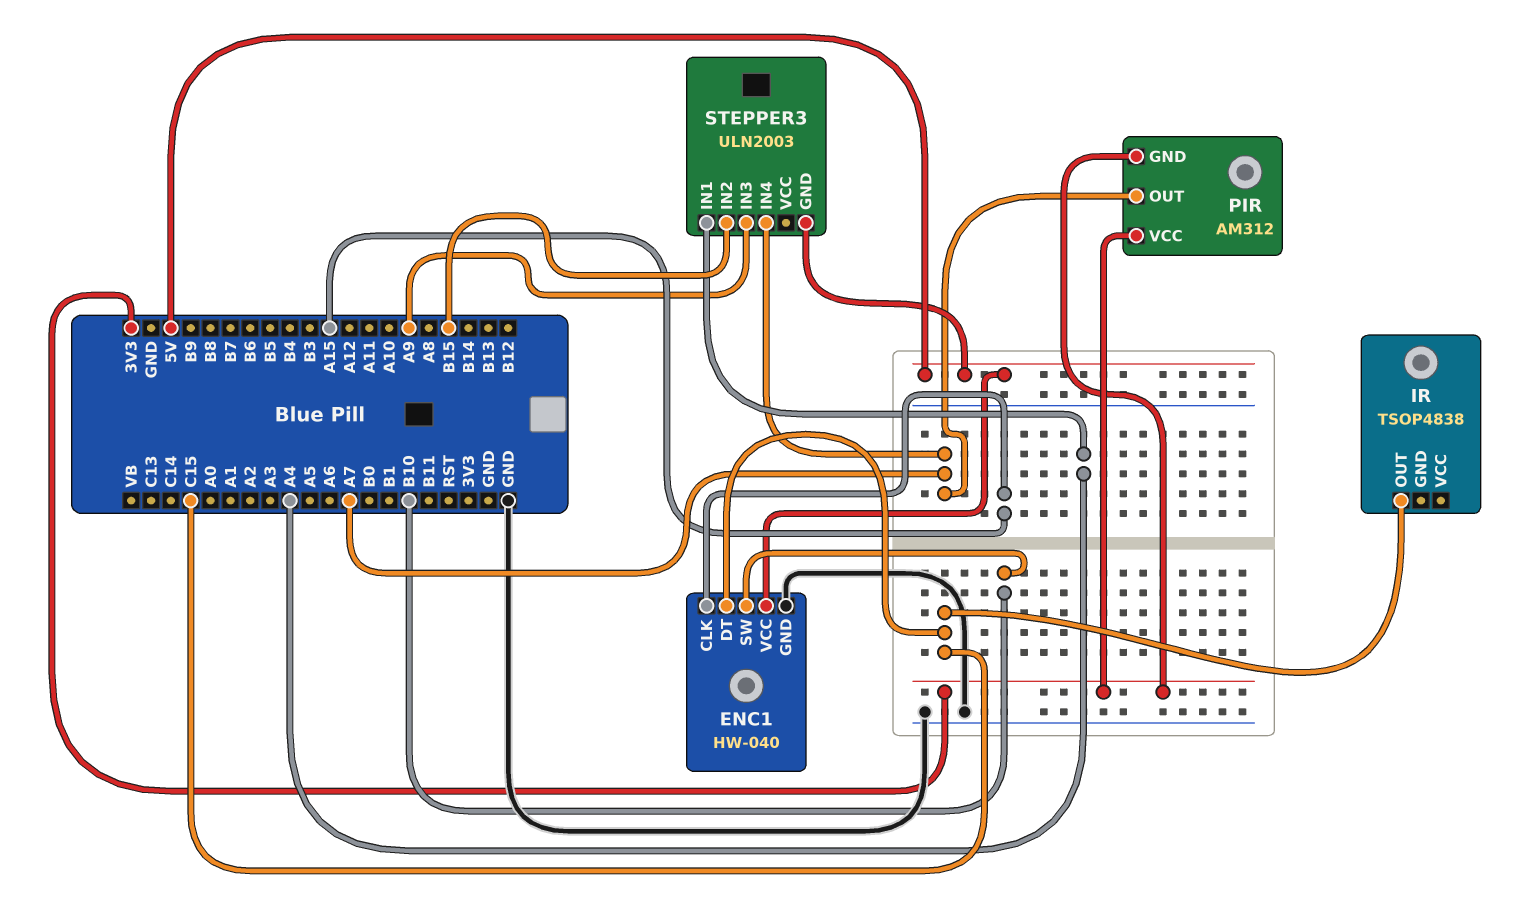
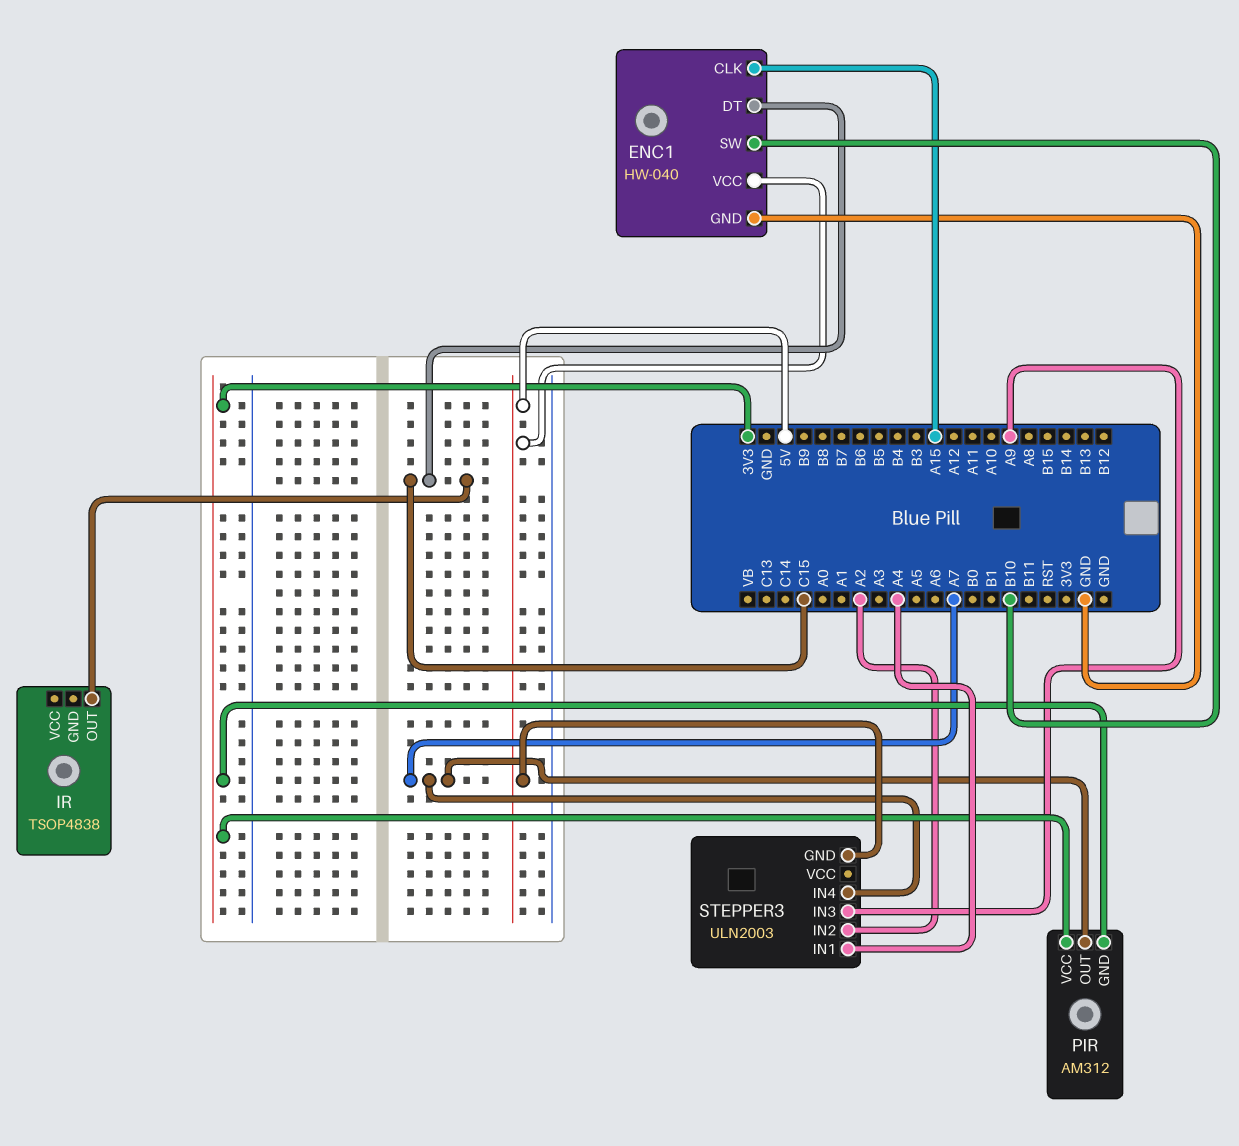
STEPPER3 pin IN2: B15 -> A2

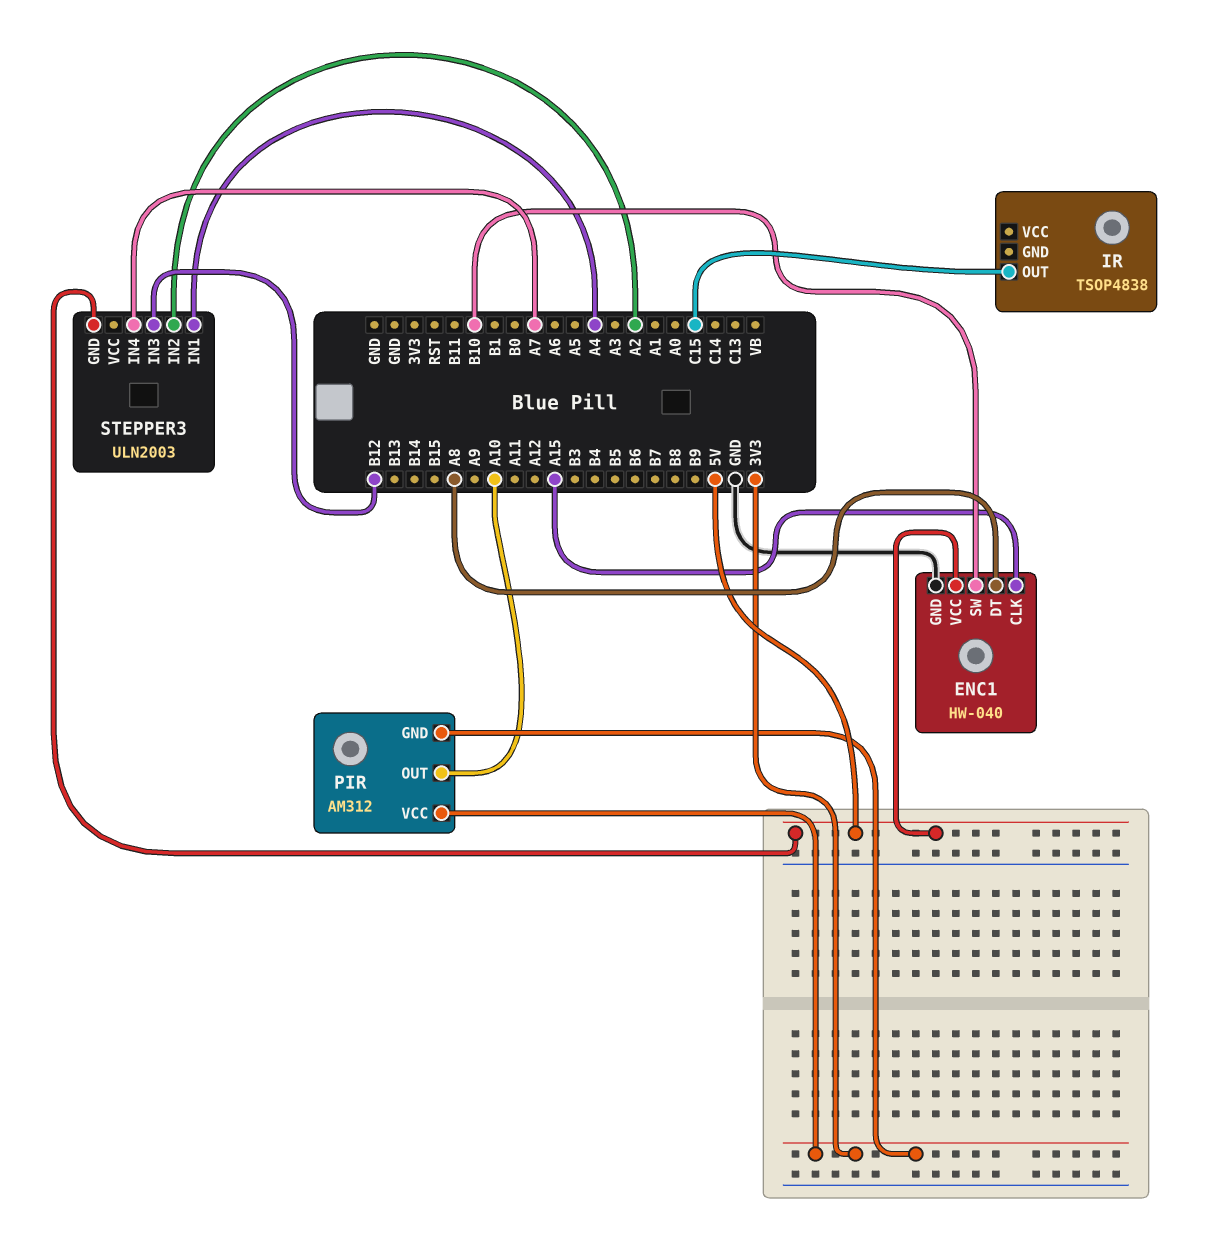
ENC1 pin DT: C15 -> A8
PIR pin OUT: A7 -> A10
STEPPER3 pin IN3: A9 -> B12

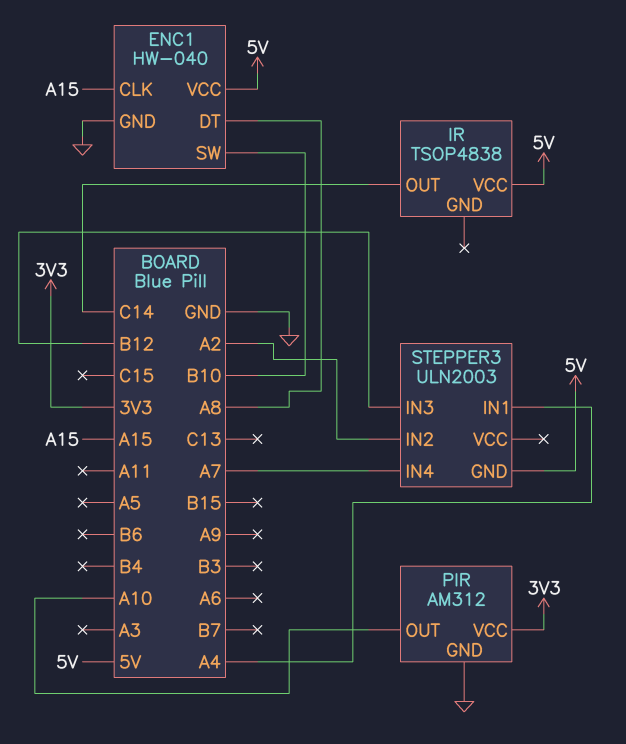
IR pin OUT: C15 -> C14
IR pin VCC: none -> 5V
PIR pin GND: 3V3 -> GND

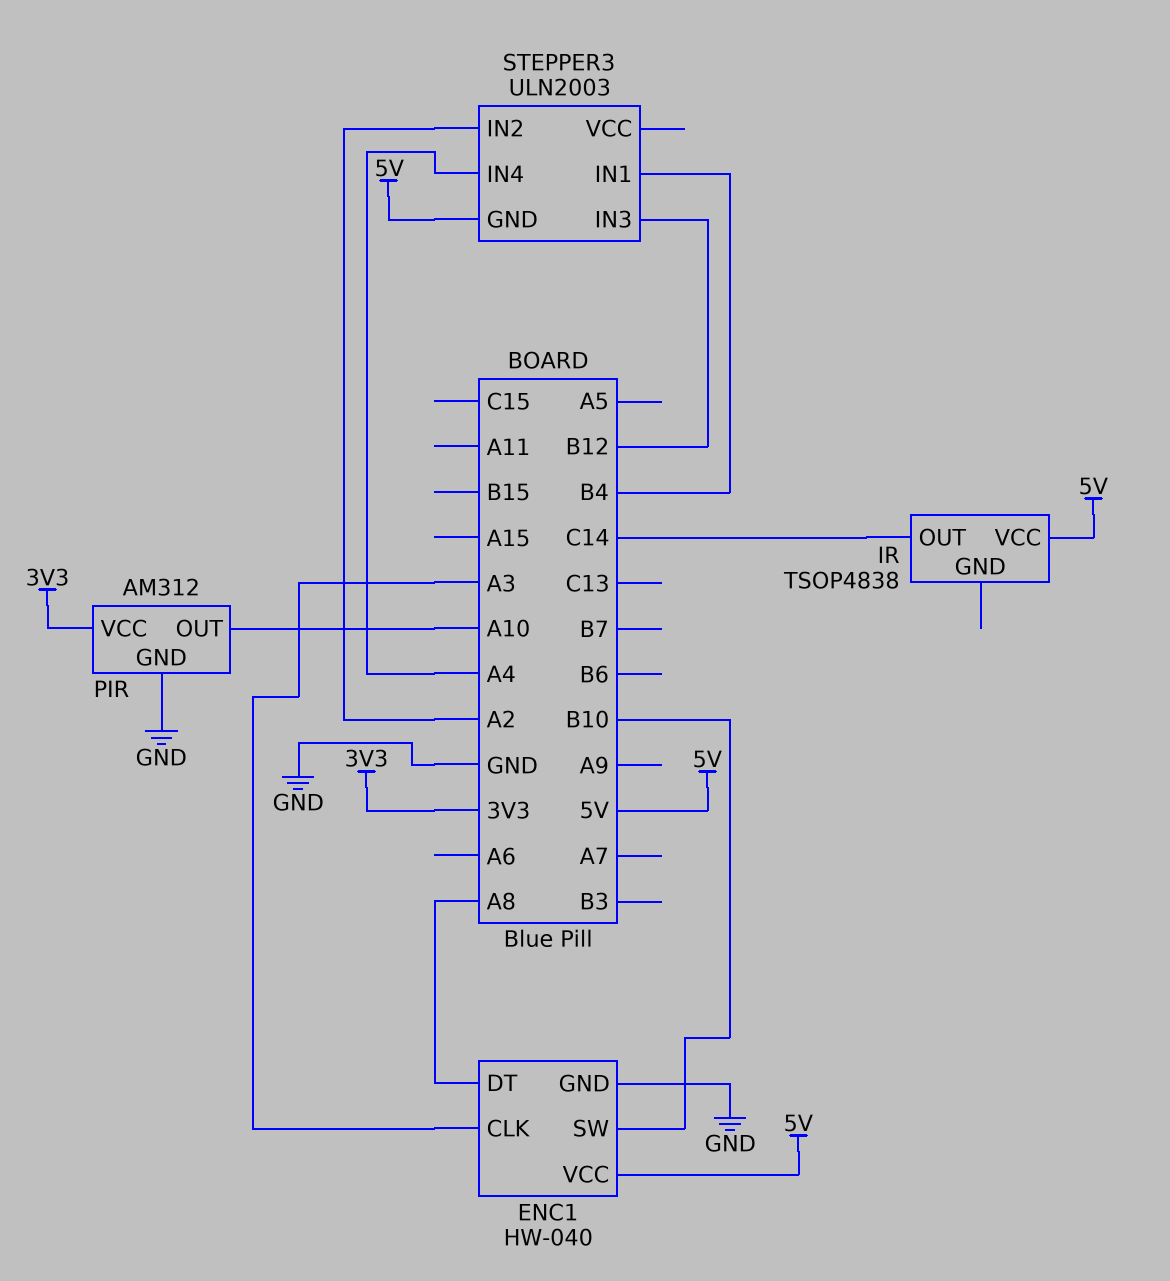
ENC1 pin CLK: A15 -> A3
STEPPER3 pin IN1: A4 -> B4
STEPPER3 pin IN4: A7 -> A4

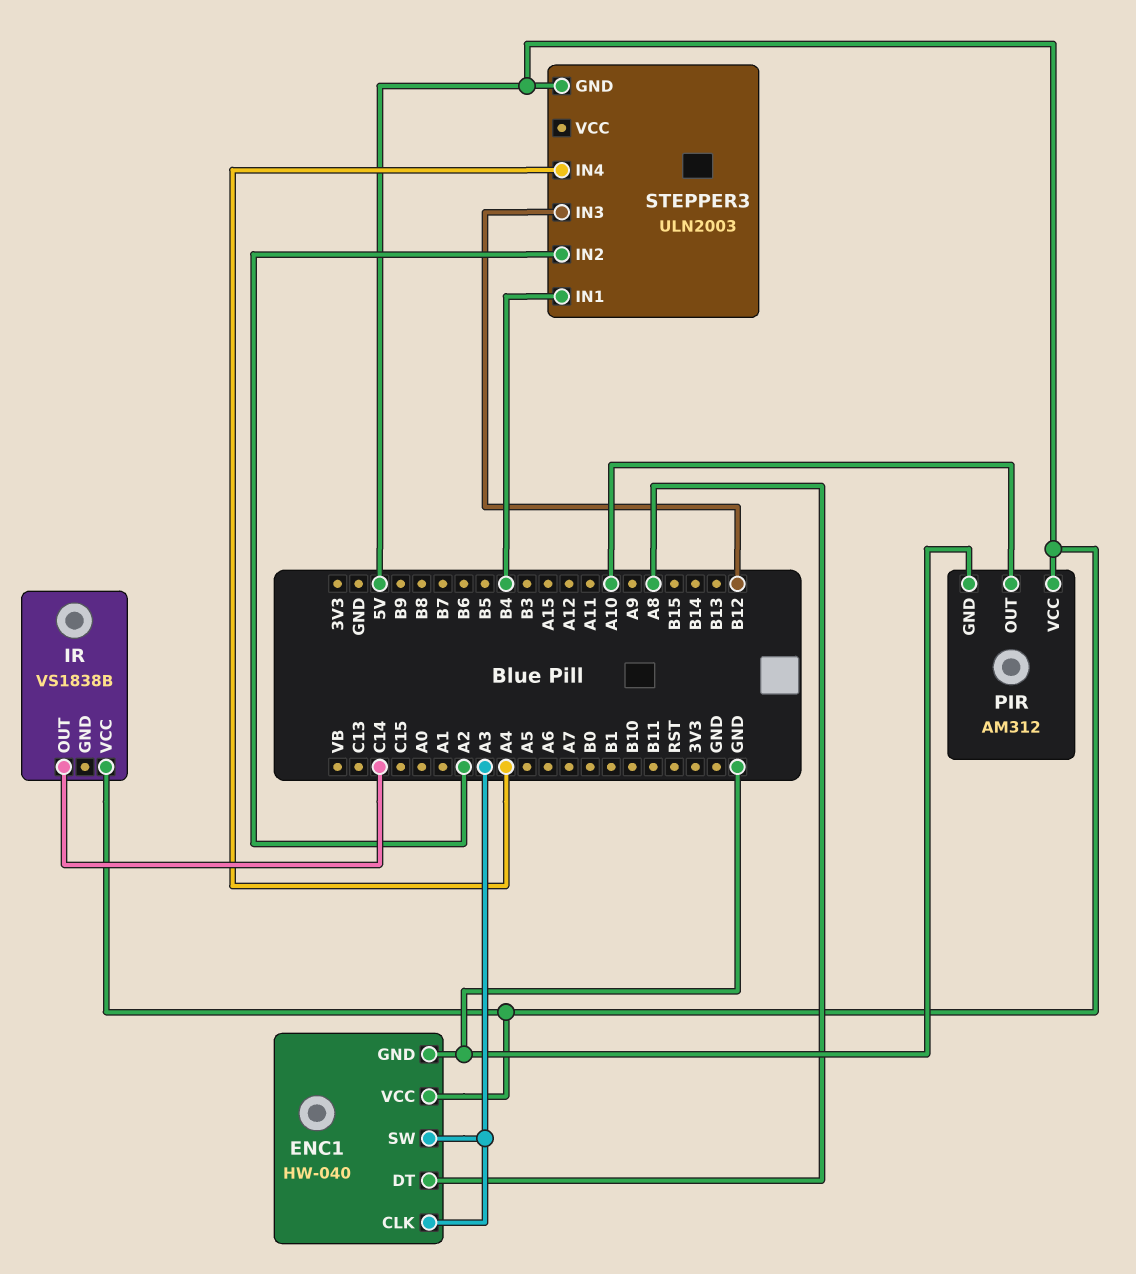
ENC1 pin SW: B10 -> A3
IR: TSOP4838 -> VS1838B
PIR pin VCC: 3V3 -> 5V

